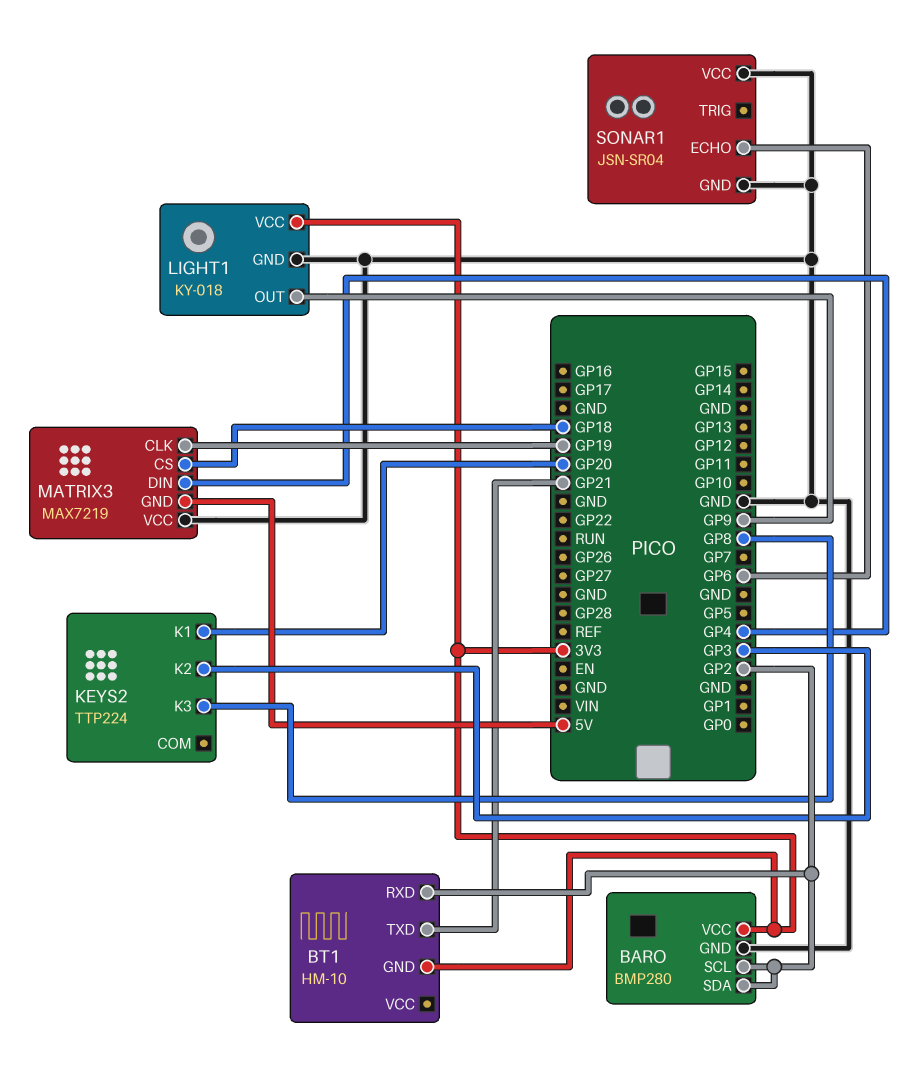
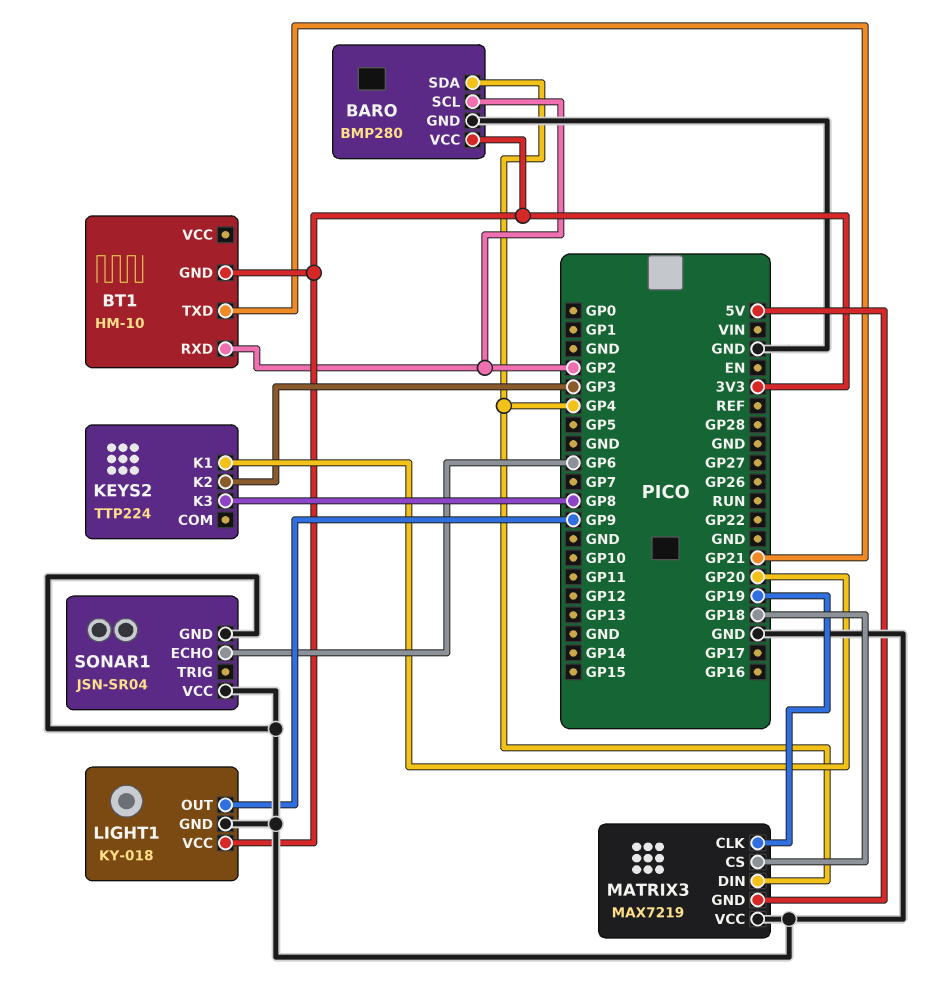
BARO pin SDA: GP2 -> GP4

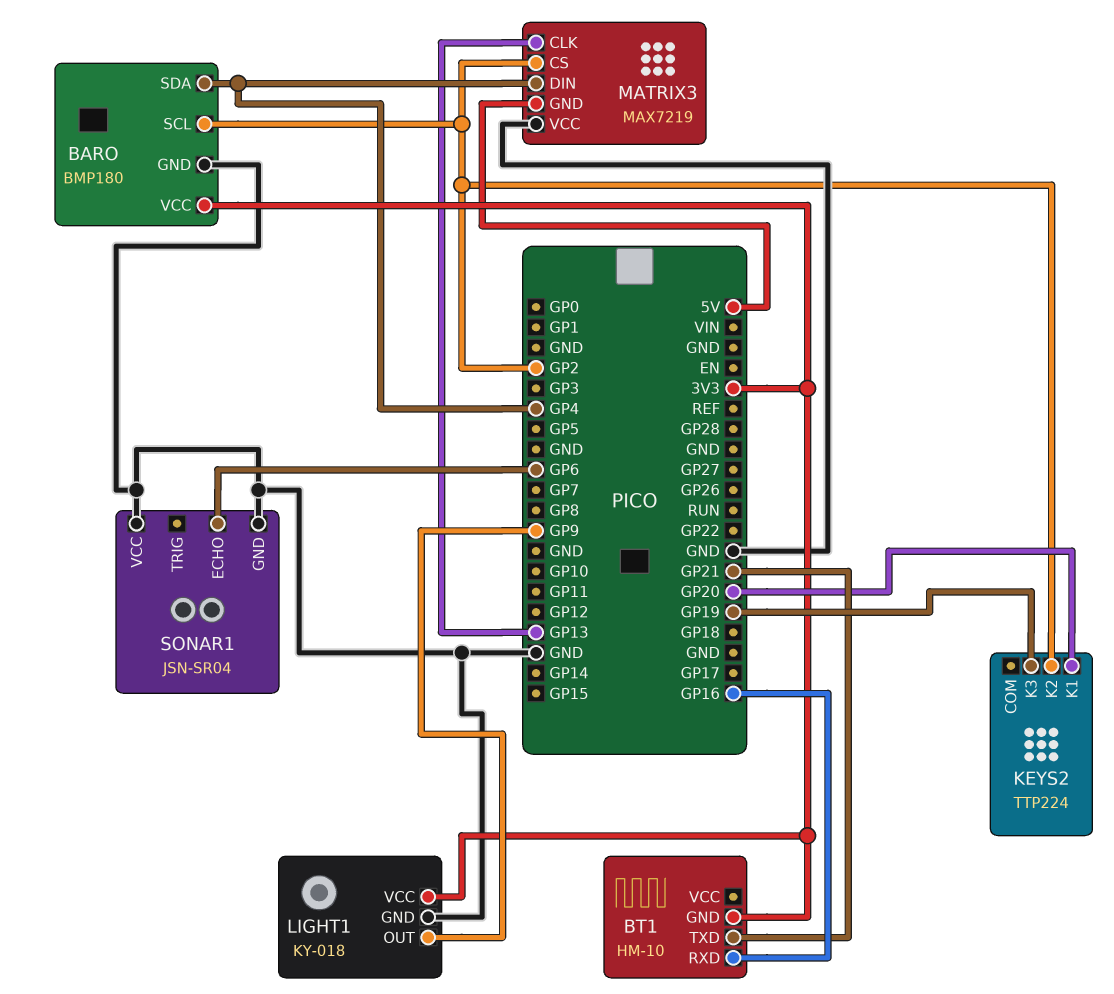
BARO: BMP280 -> BMP180
BT1 pin RXD: GP2 -> GP16
KEYS2 pin K2: GP3 -> GP2
KEYS2 pin K3: GP8 -> GP19
MATRIX3 pin CLK: GP19 -> GP13
MATRIX3 pin CS: GP18 -> GP2

